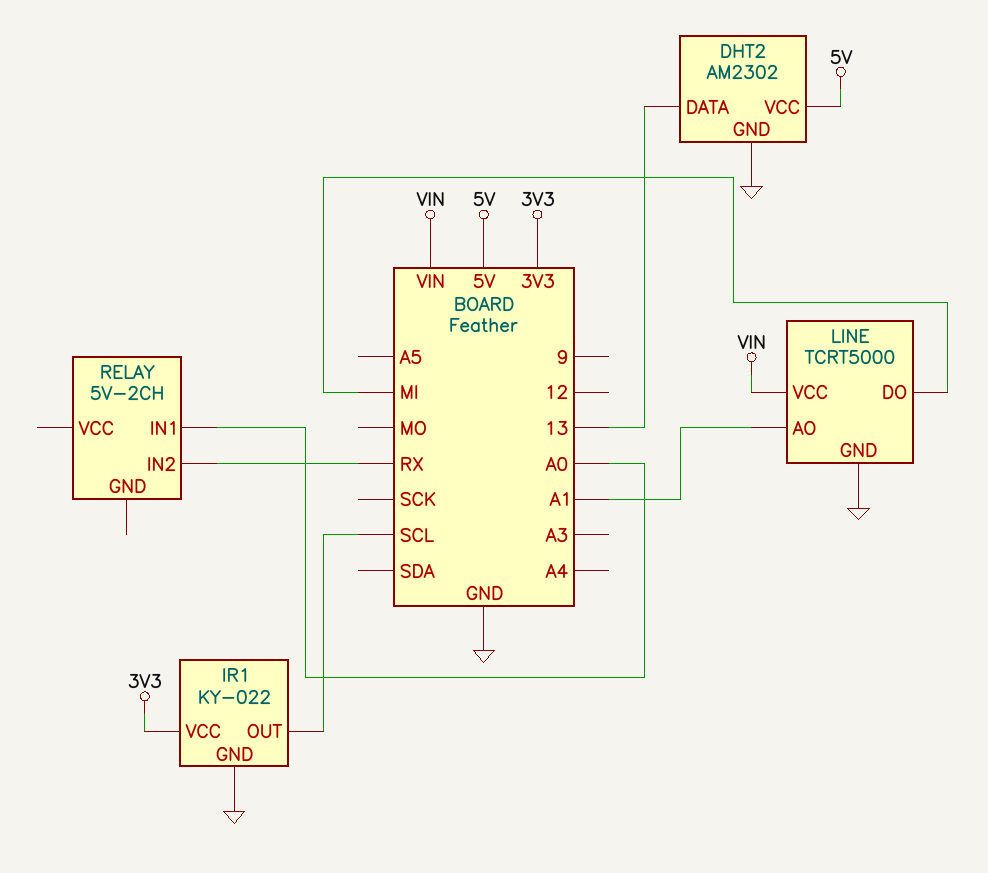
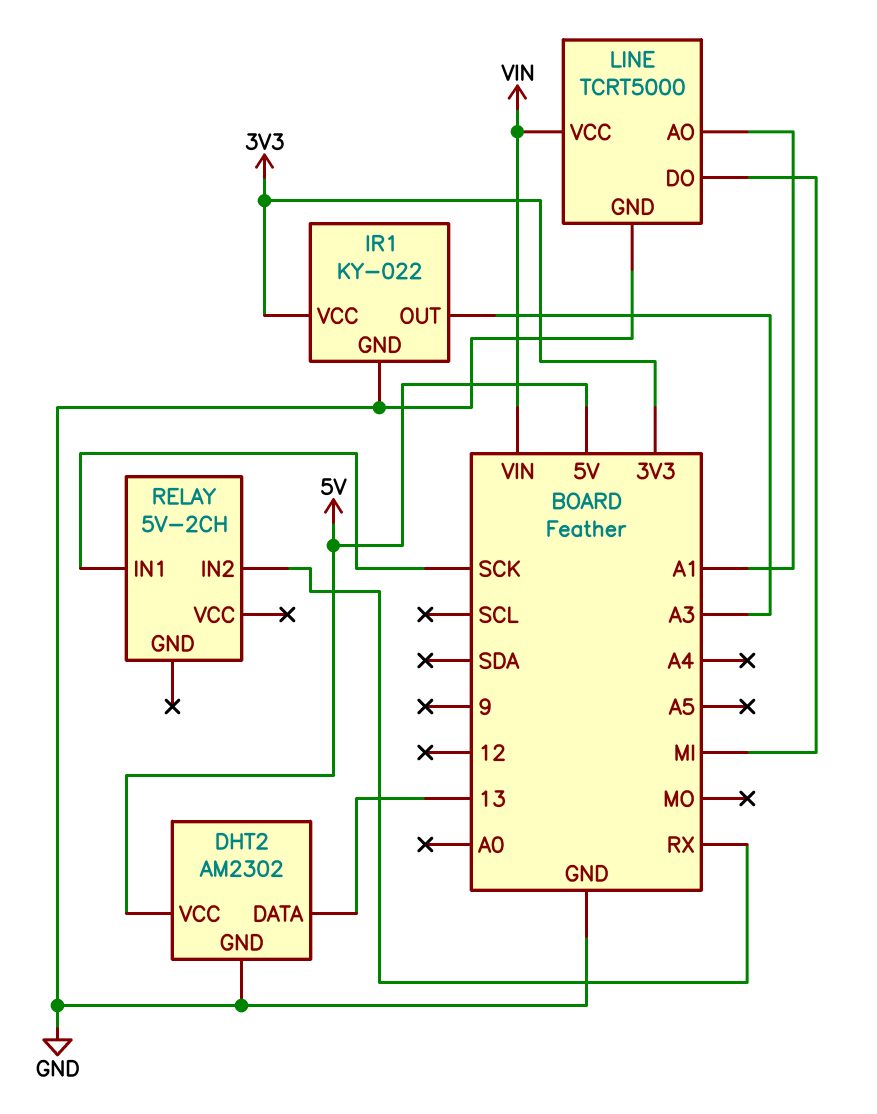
IR1 pin OUT: SCL -> A3
RELAY pin IN1: A0 -> SCK

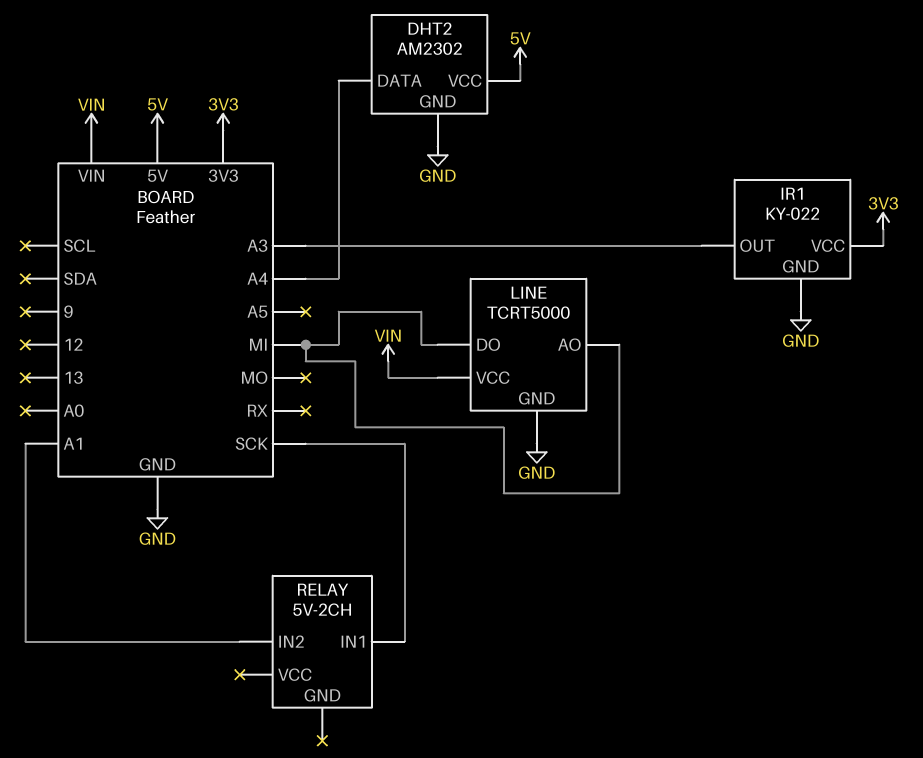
DHT2 pin DATA: 13 -> A4
LINE pin AO: A1 -> MI
RELAY pin IN2: RX -> A1

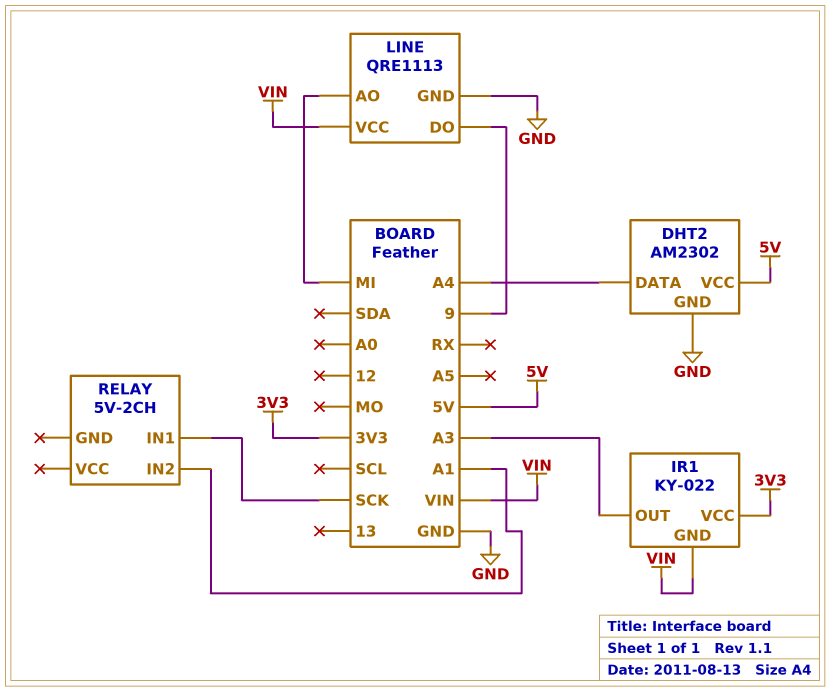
IR1 pin GND: GND -> VIN
LINE: TCRT5000 -> QRE1113
LINE pin DO: MI -> 9

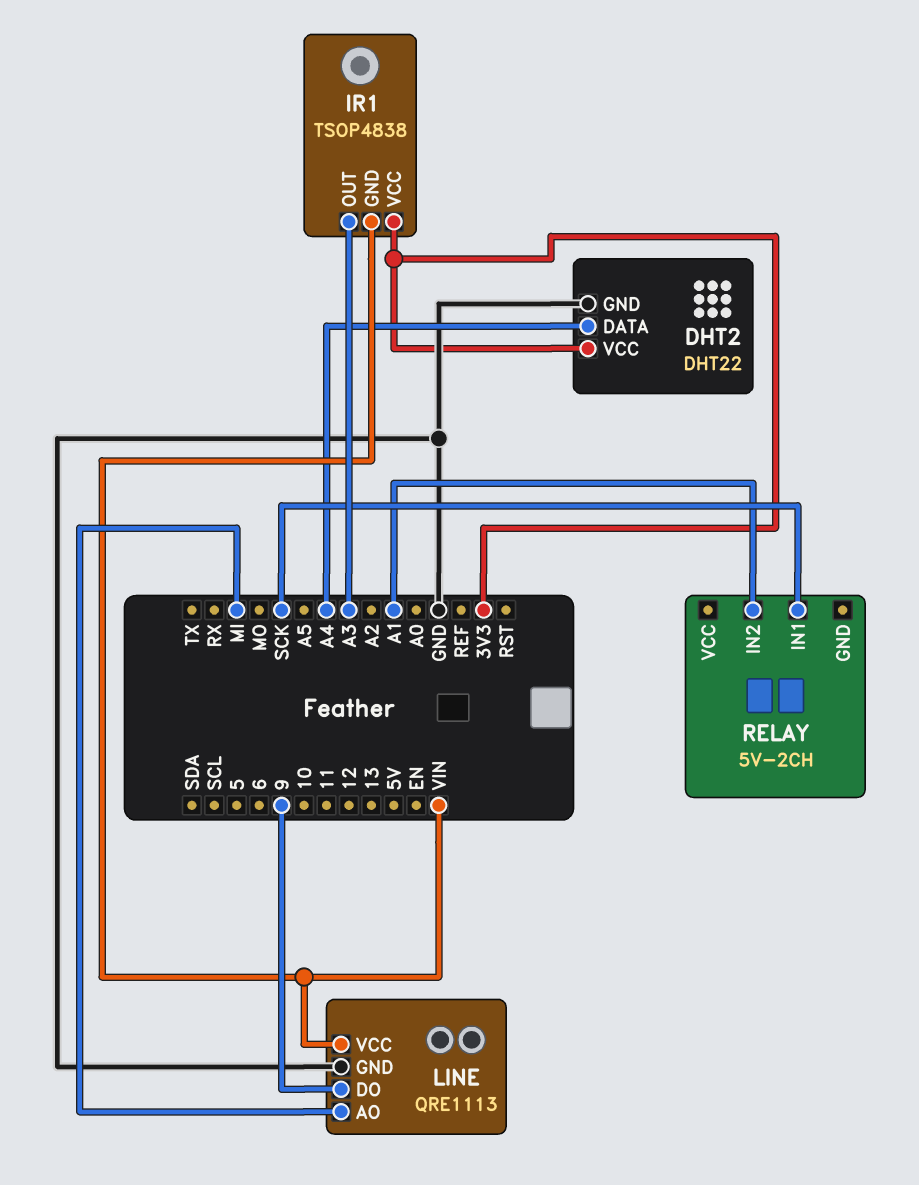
DHT2: AM2302 -> DHT22
DHT2 pin VCC: 5V -> 3V3
IR1: KY-022 -> TSOP4838

